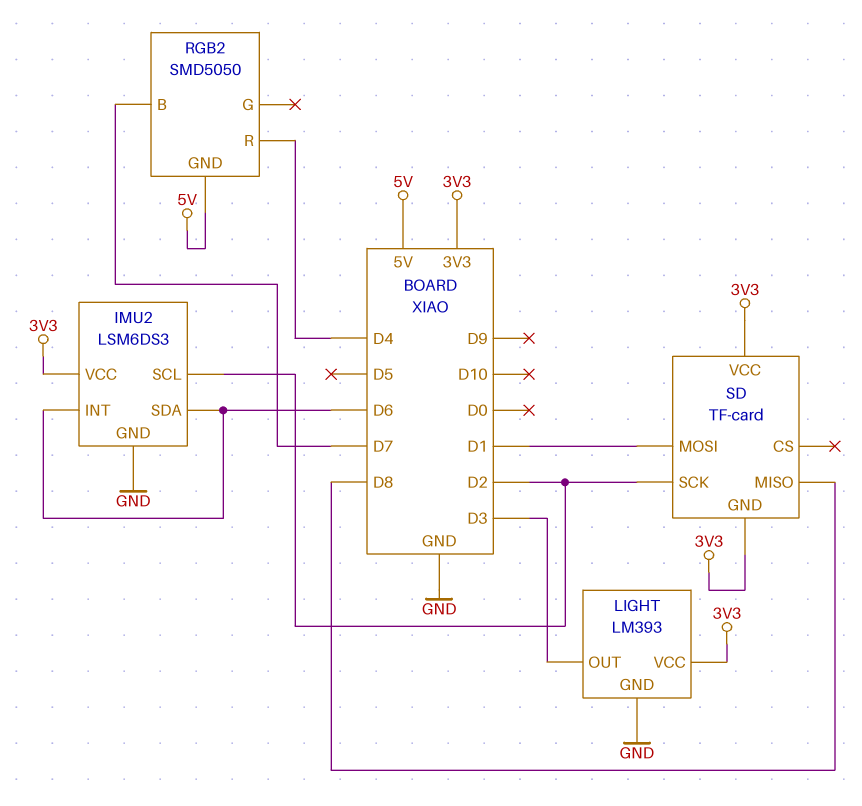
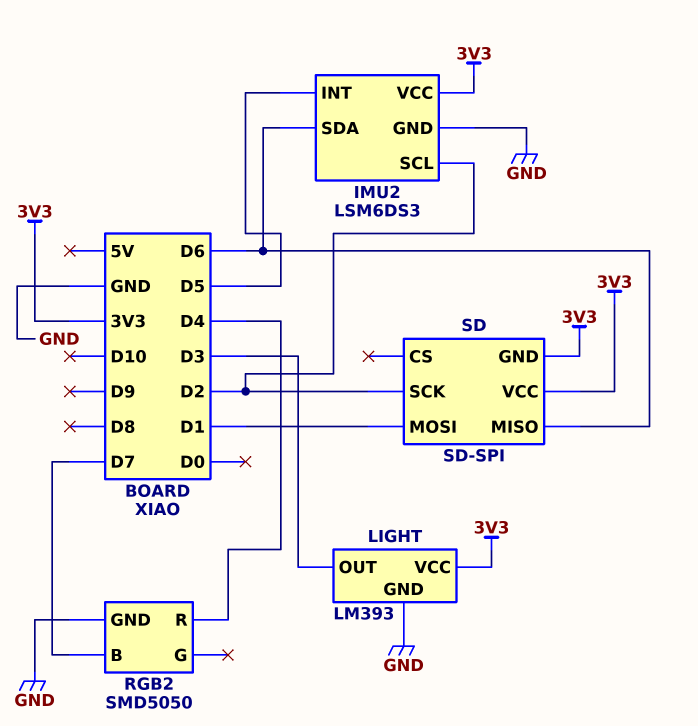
IMU2 pin INT: D6 -> D5
RGB2 pin GND: 5V -> GND
SD: TF-card -> SD-SPI
SD pin MISO: D8 -> D6

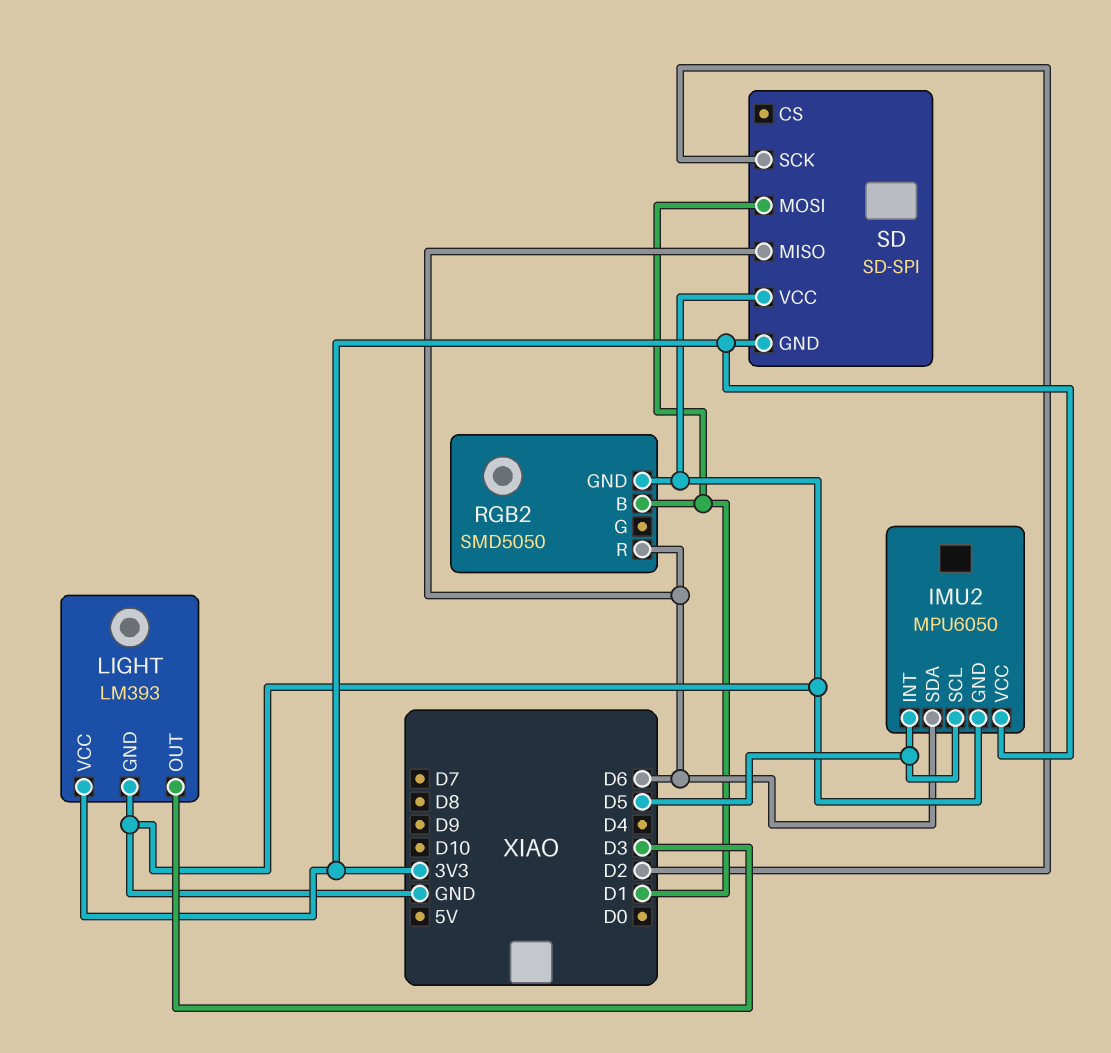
IMU2: LSM6DS3 -> MPU6050
IMU2 pin SCL: D2 -> D5
RGB2 pin B: D7 -> D1
RGB2 pin R: D4 -> D6
SD pin VCC: 3V3 -> GND

